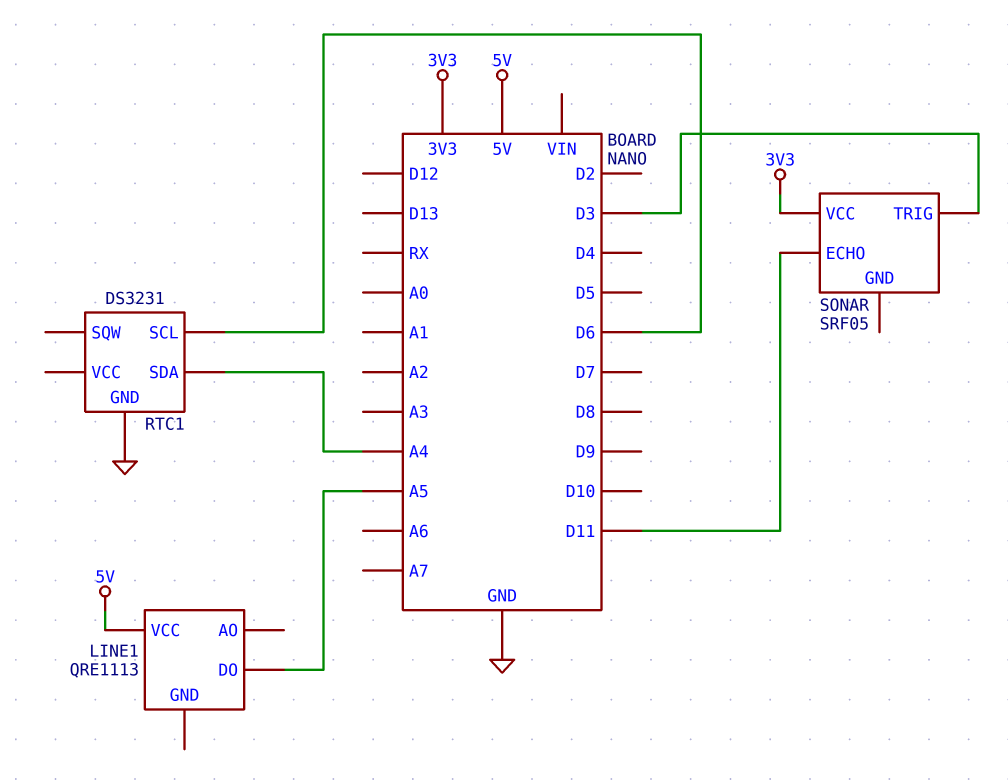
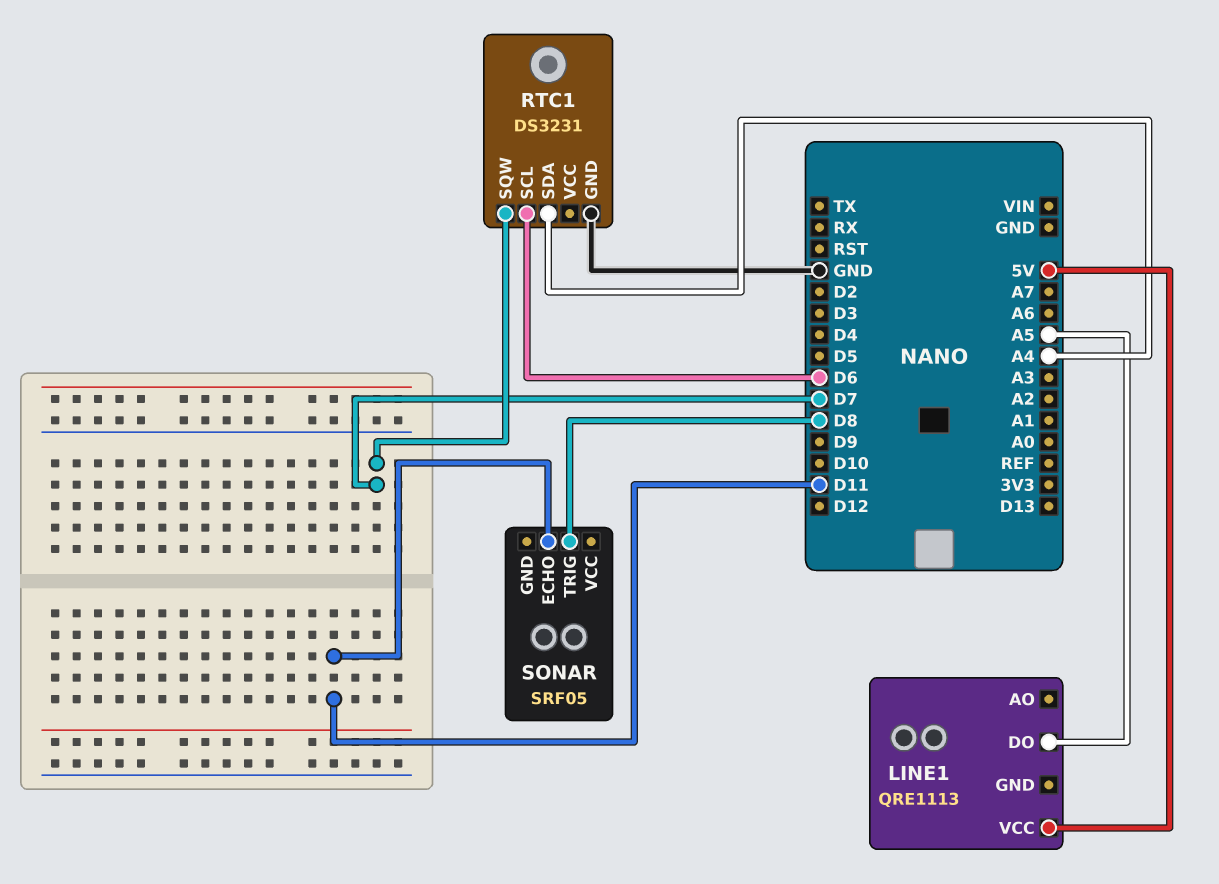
RTC1 pin SQW: none -> D7
SONAR pin TRIG: D3 -> D8
SONAR pin VCC: 3V3 -> none

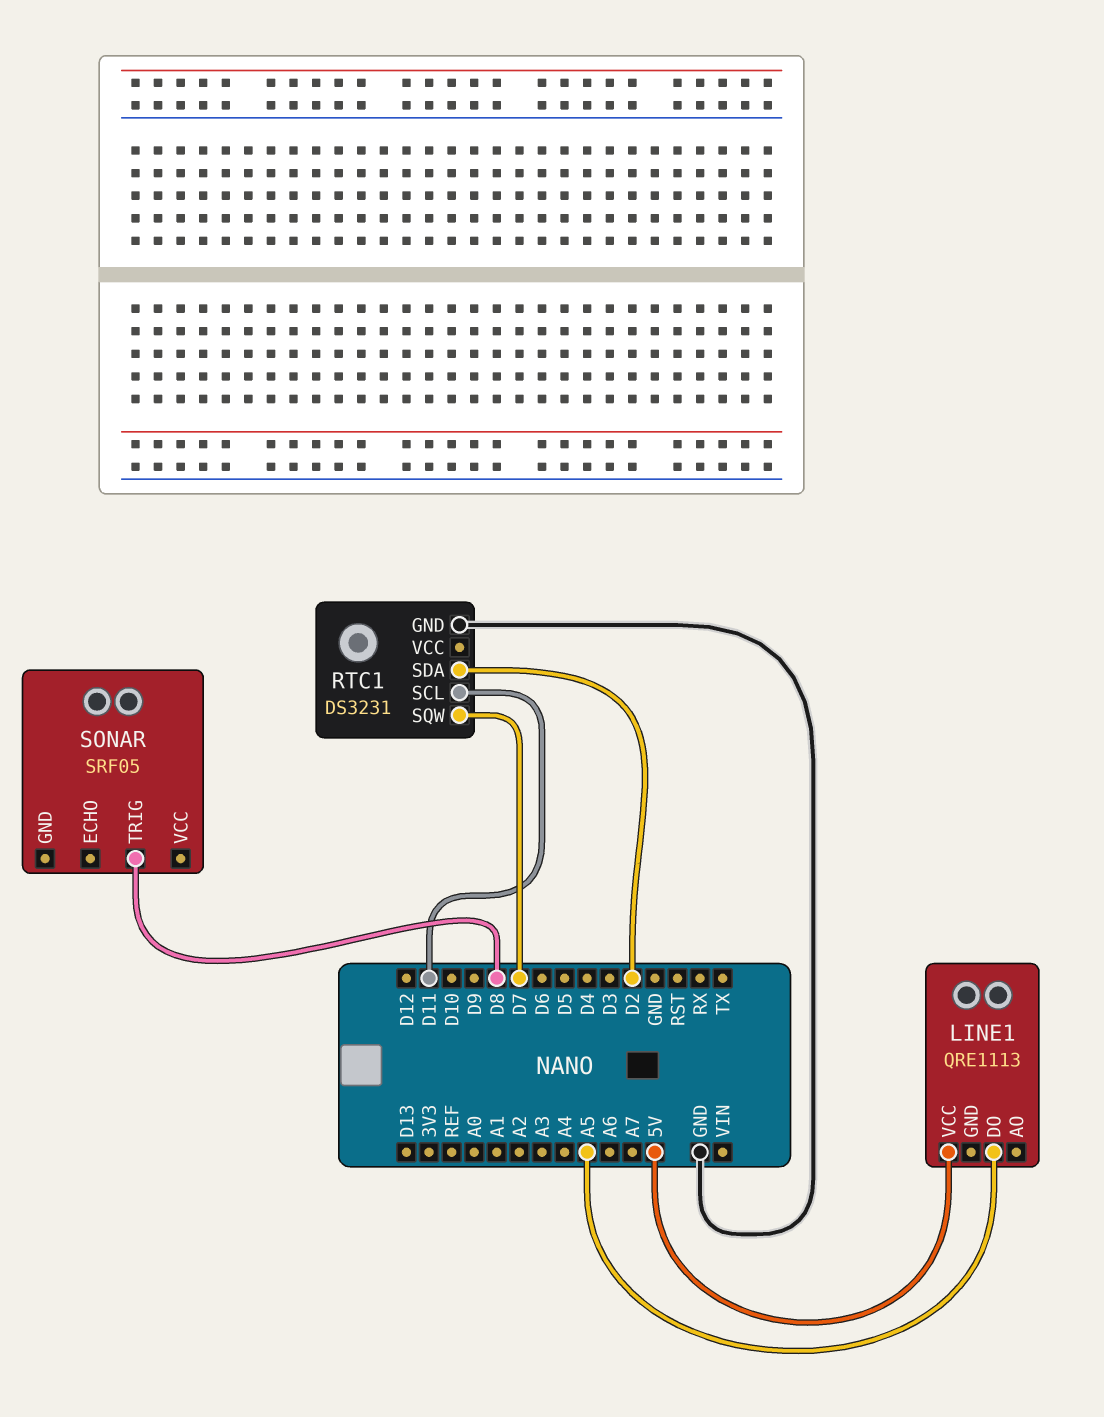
RTC1 pin SCL: D6 -> D11
RTC1 pin SDA: A4 -> D2
SONAR pin ECHO: D11 -> none

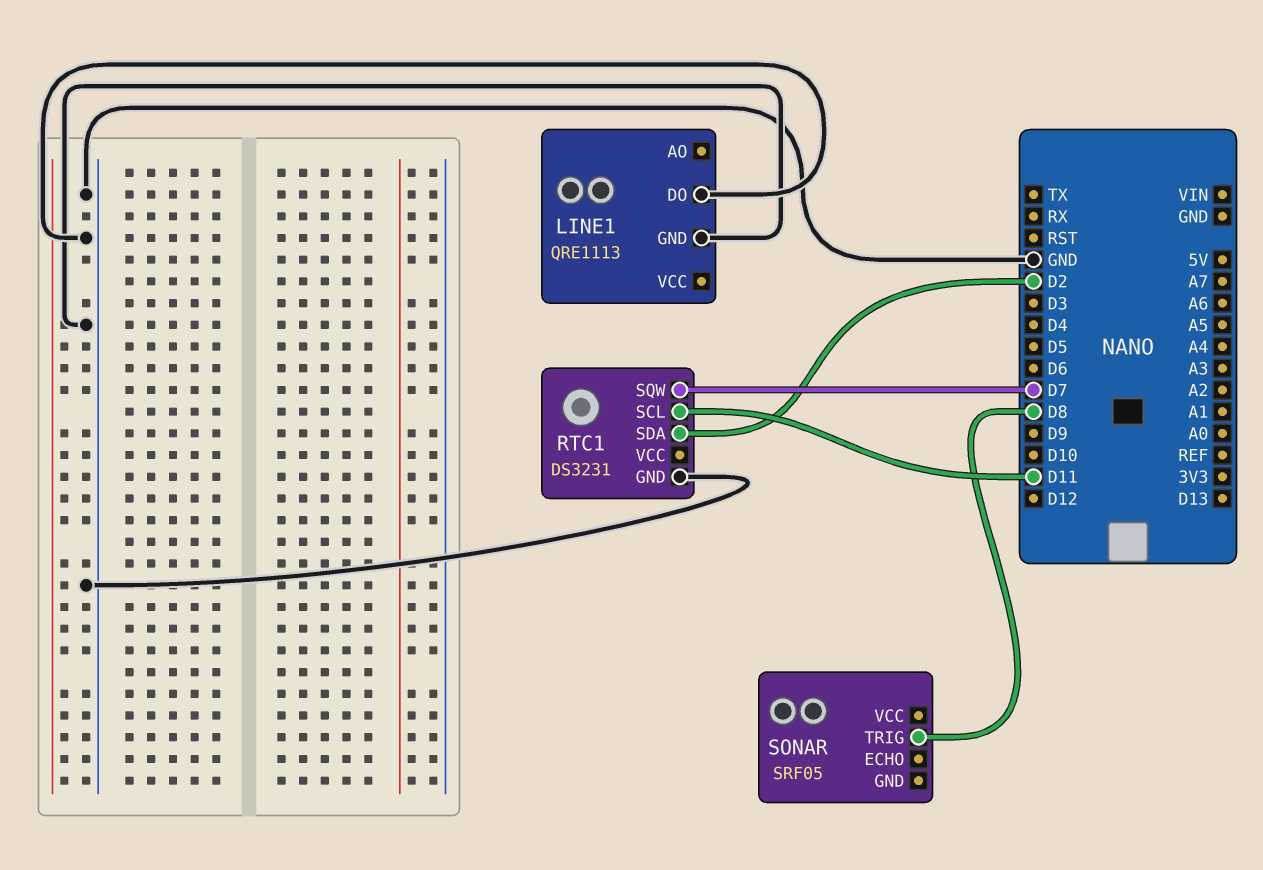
LINE1 pin DO: A5 -> GND
LINE1 pin GND: none -> GND
LINE1 pin VCC: 5V -> none

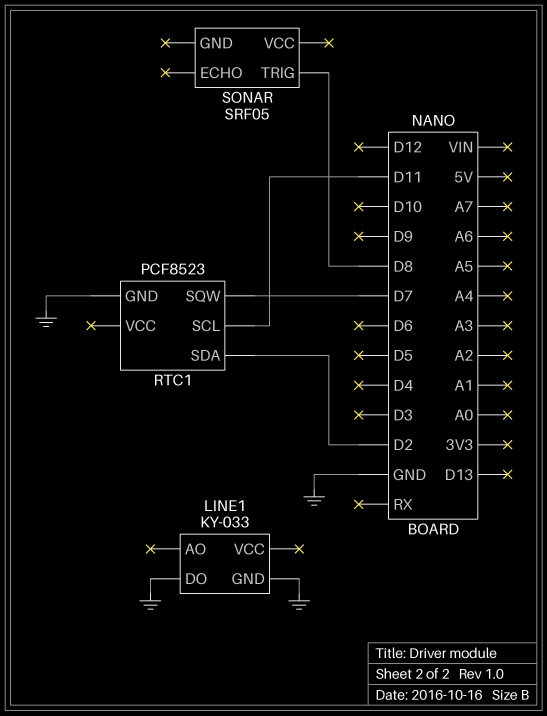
LINE1: QRE1113 -> KY-033
RTC1: DS3231 -> PCF8523

